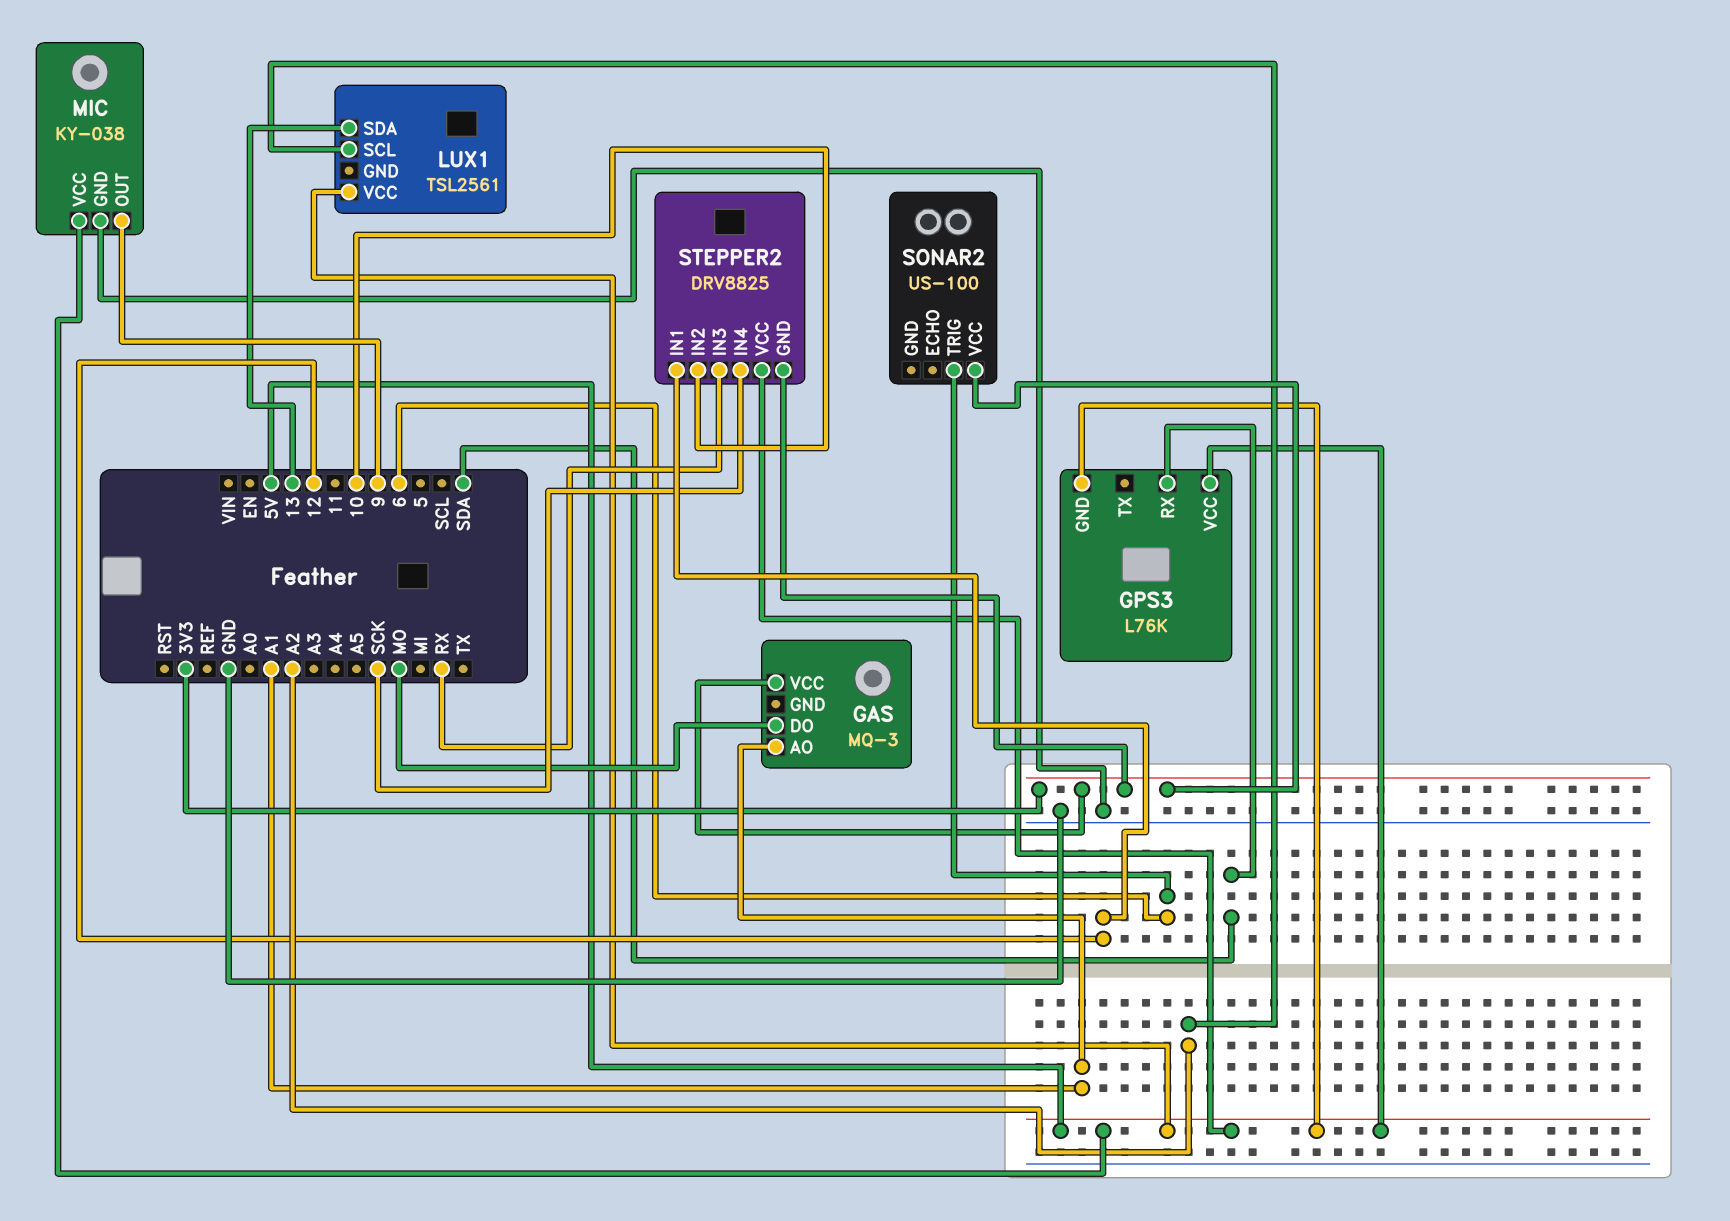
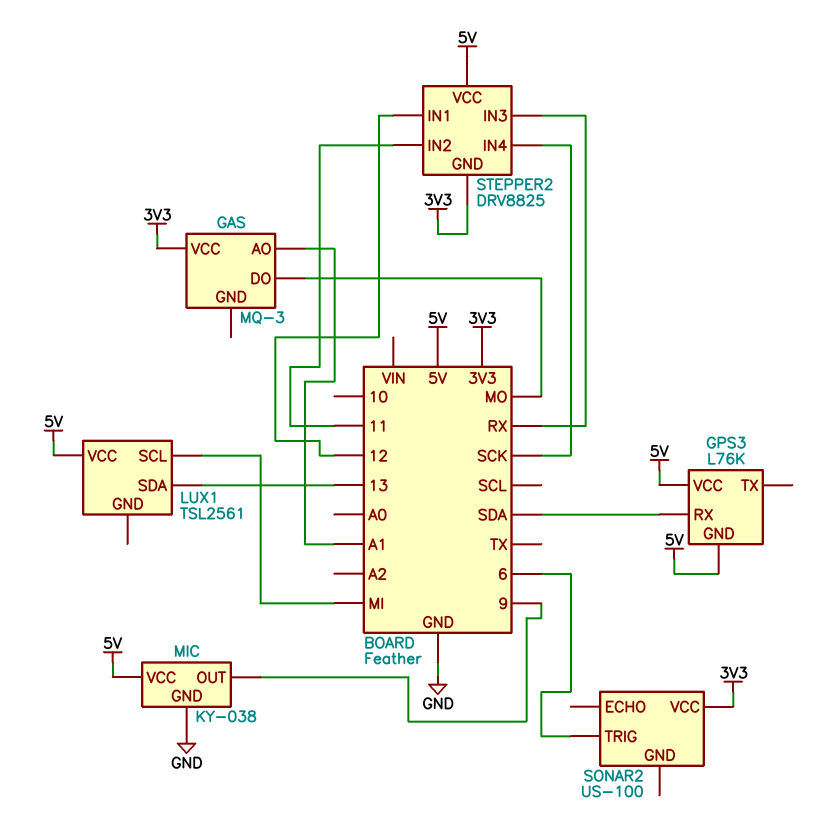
LUX1 pin SCL: A2 -> MI
STEPPER2 pin IN2: 10 -> 11

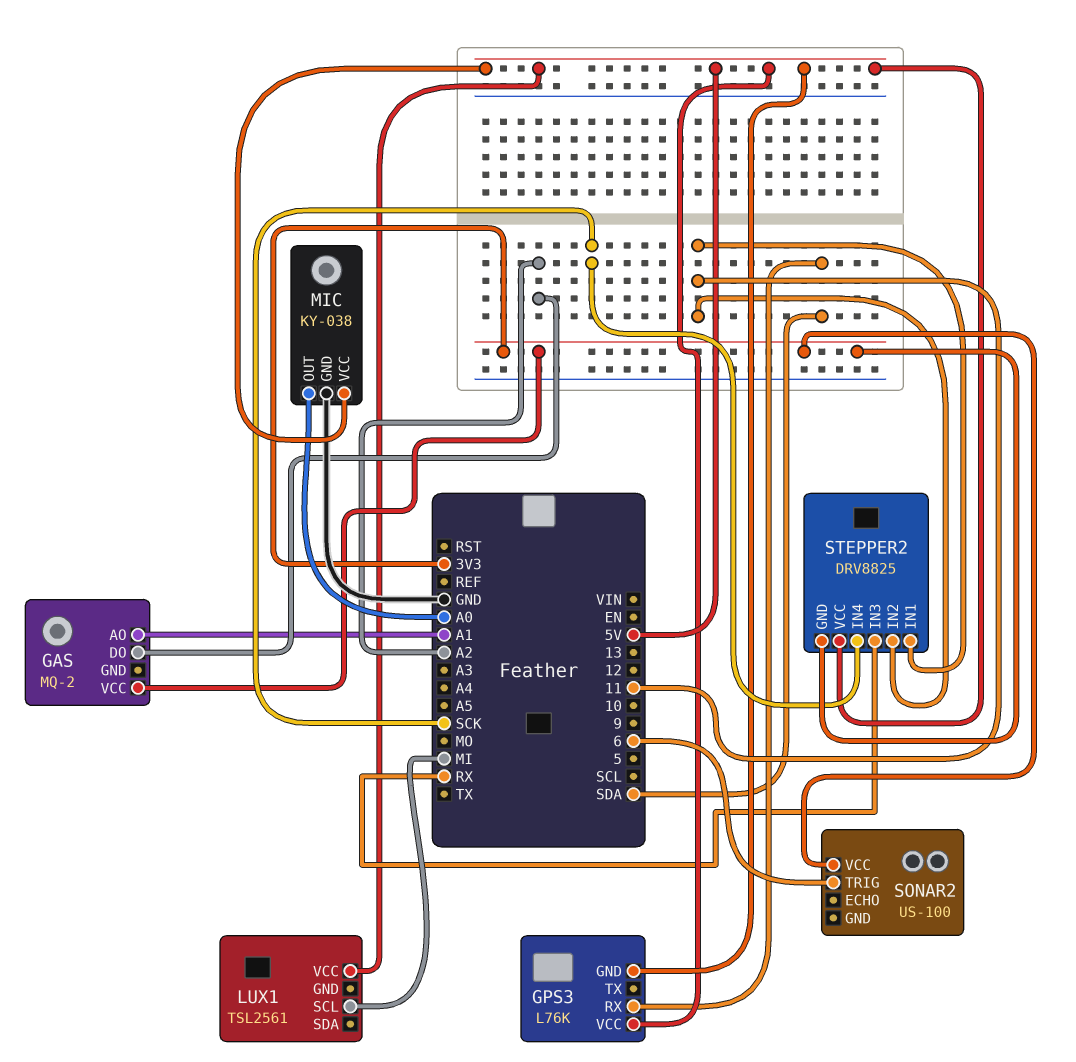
GAS: MQ-3 -> MQ-2
GAS pin DO: MO -> A2
LUX1 pin SDA: 13 -> none
MIC pin OUT: 9 -> A0
STEPPER2 pin IN1: 12 -> 11

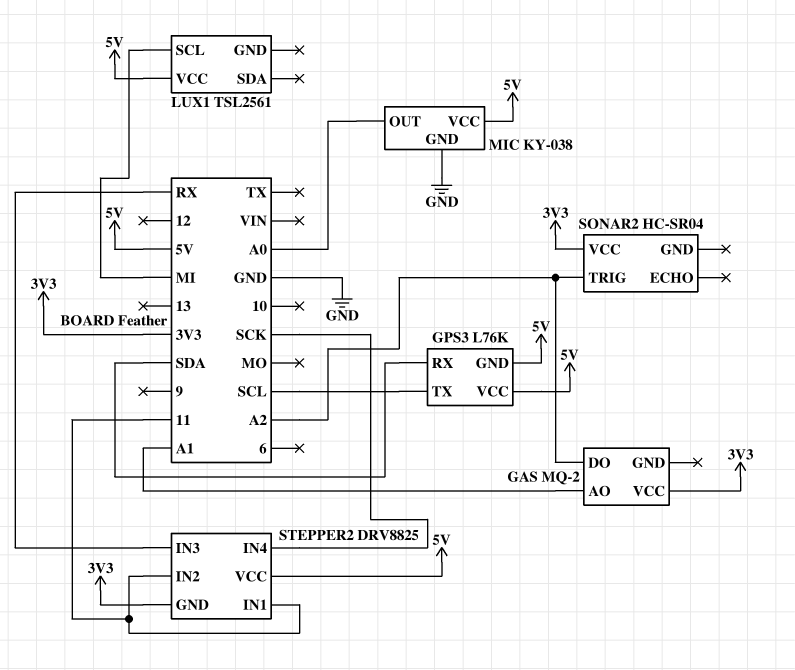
GPS3 pin TX: none -> SCL
SONAR2: US-100 -> HC-SR04
SONAR2 pin TRIG: 6 -> A2

